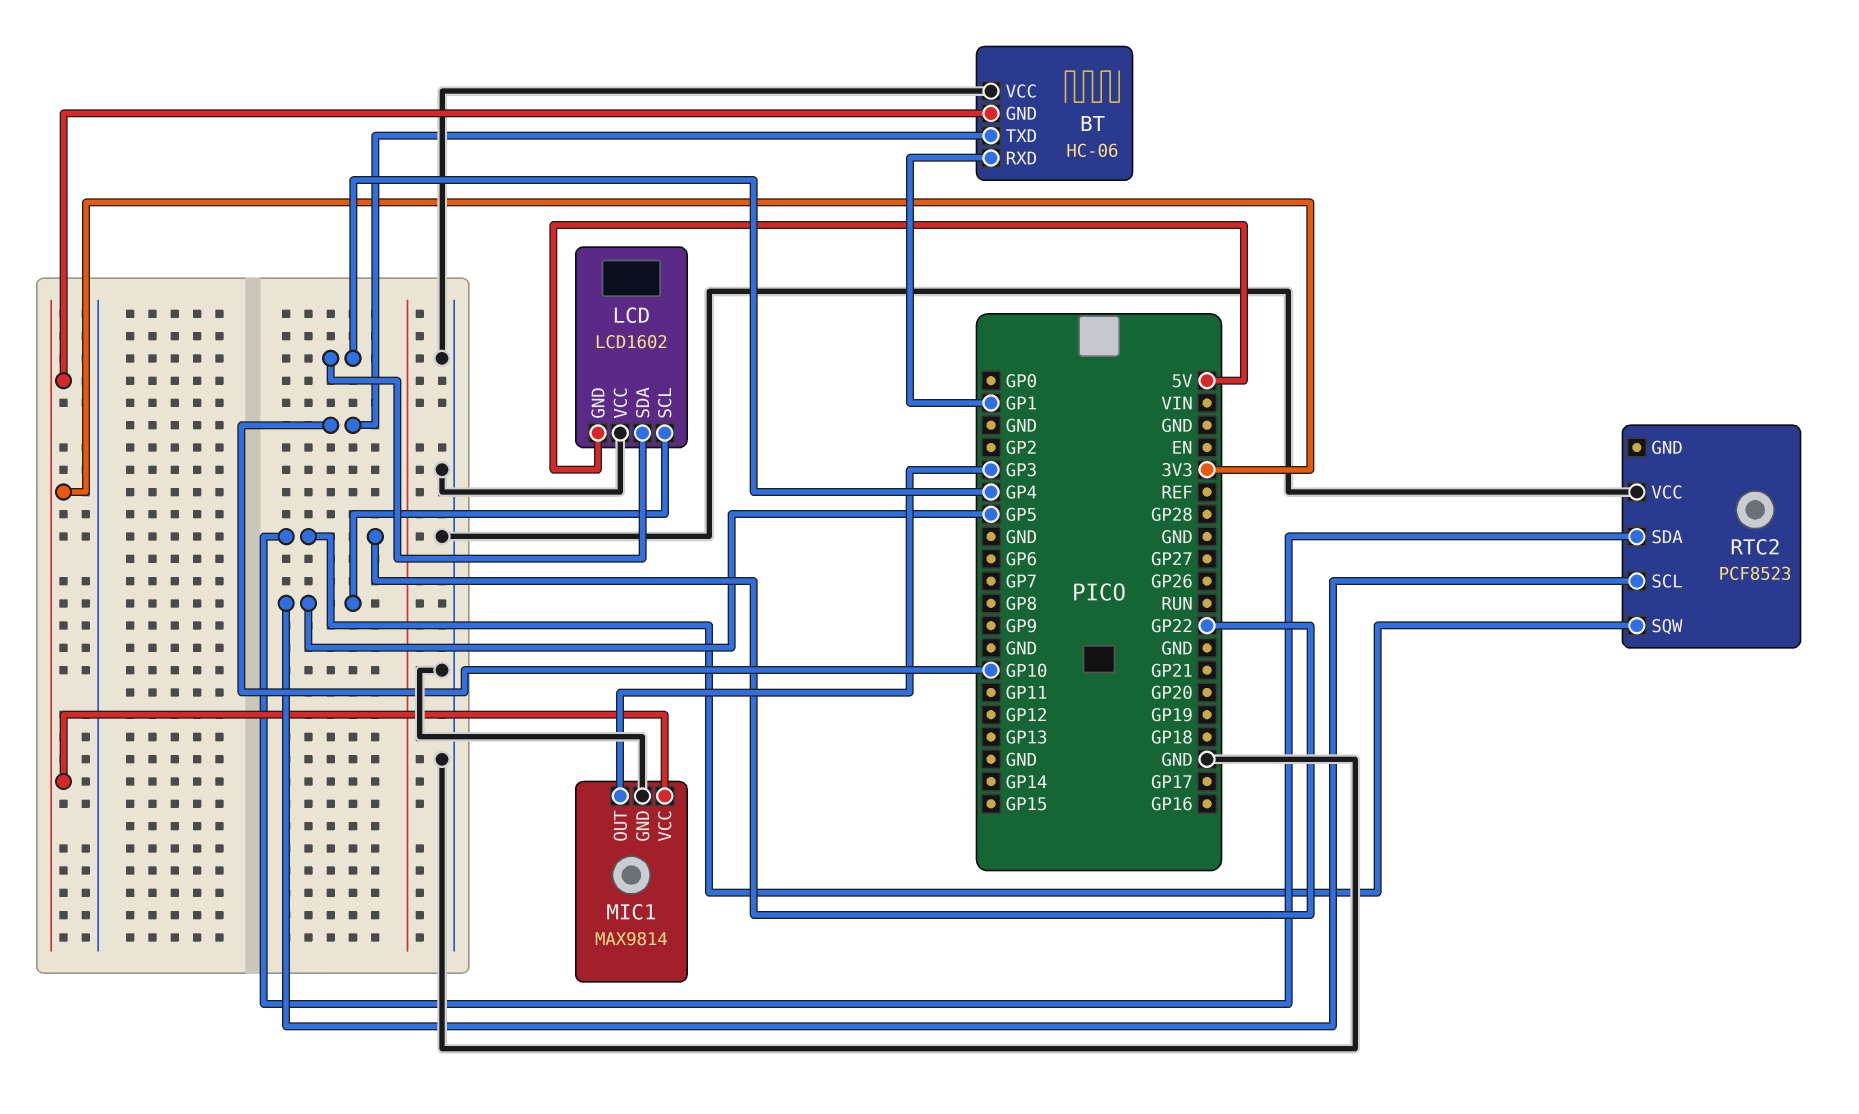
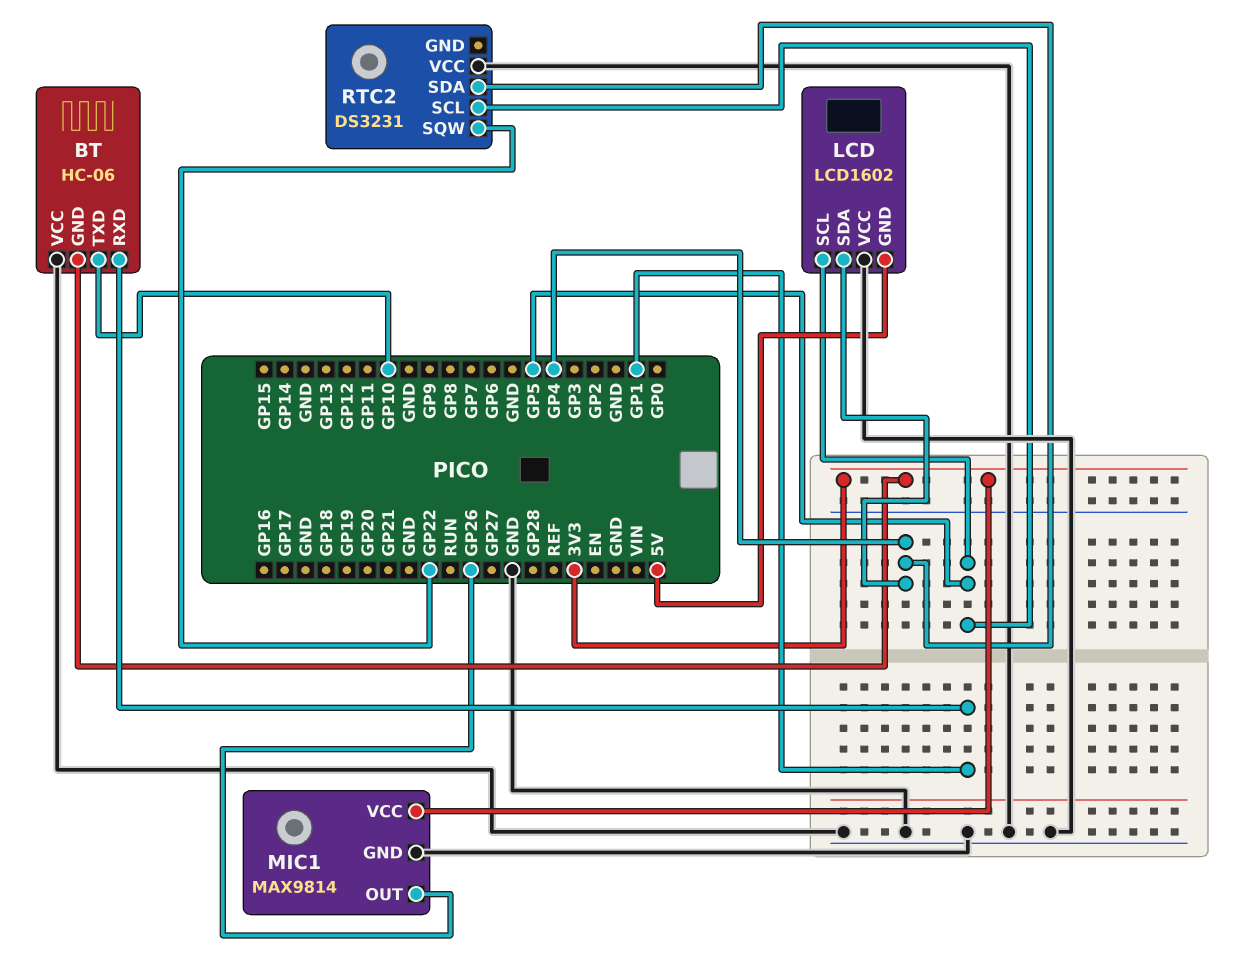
MIC1 pin OUT: GP3 -> GP26
RTC2: PCF8523 -> DS3231
RTC2 pin SDA: GP22 -> GP4

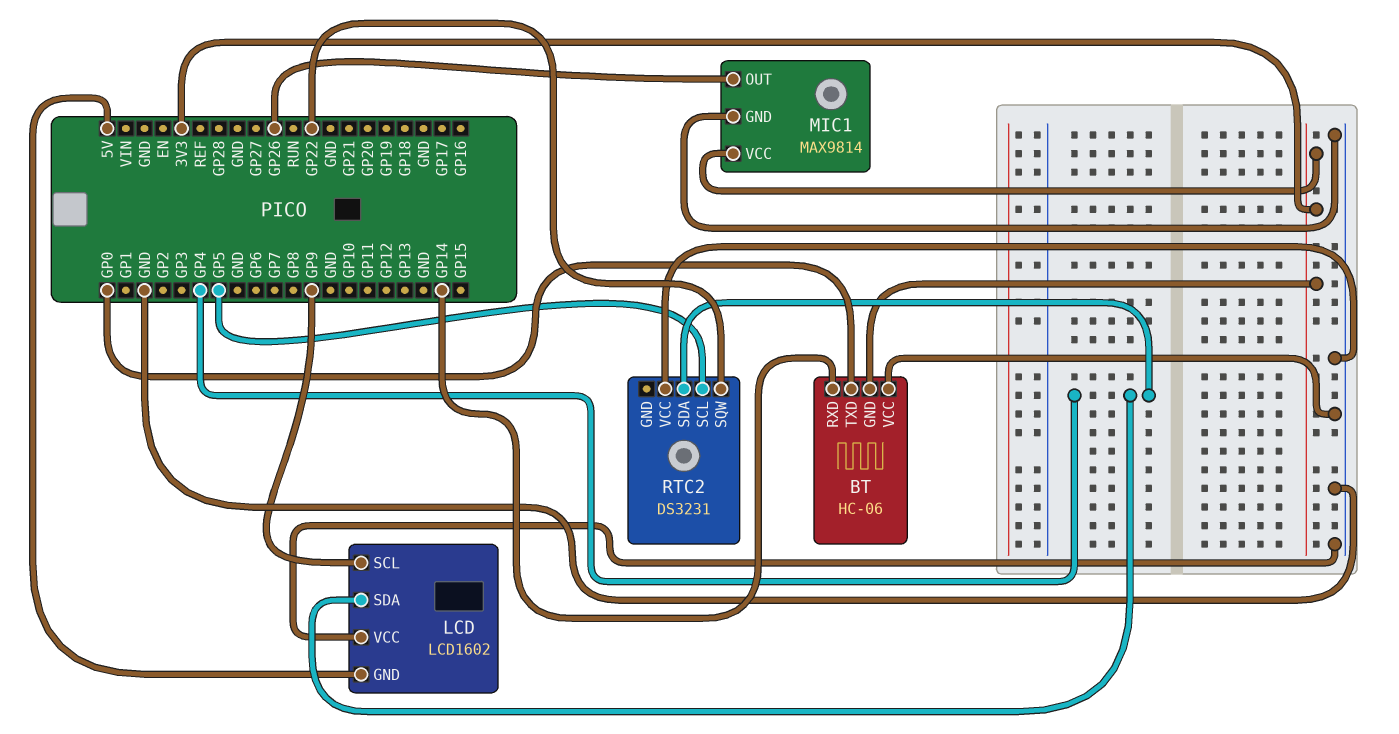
BT pin RXD: GP1 -> GP14
BT pin TXD: GP10 -> GP0
LCD pin SCL: GP5 -> GP9

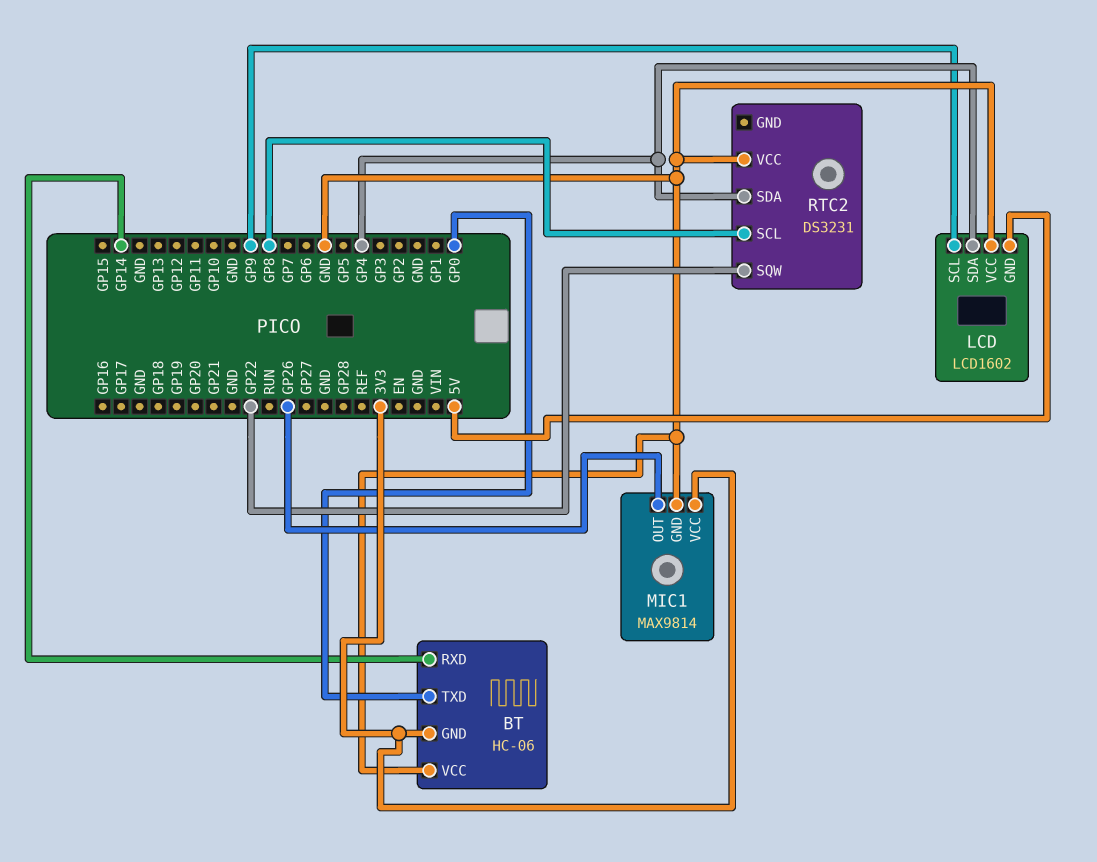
RTC2 pin SCL: GP5 -> GP8

